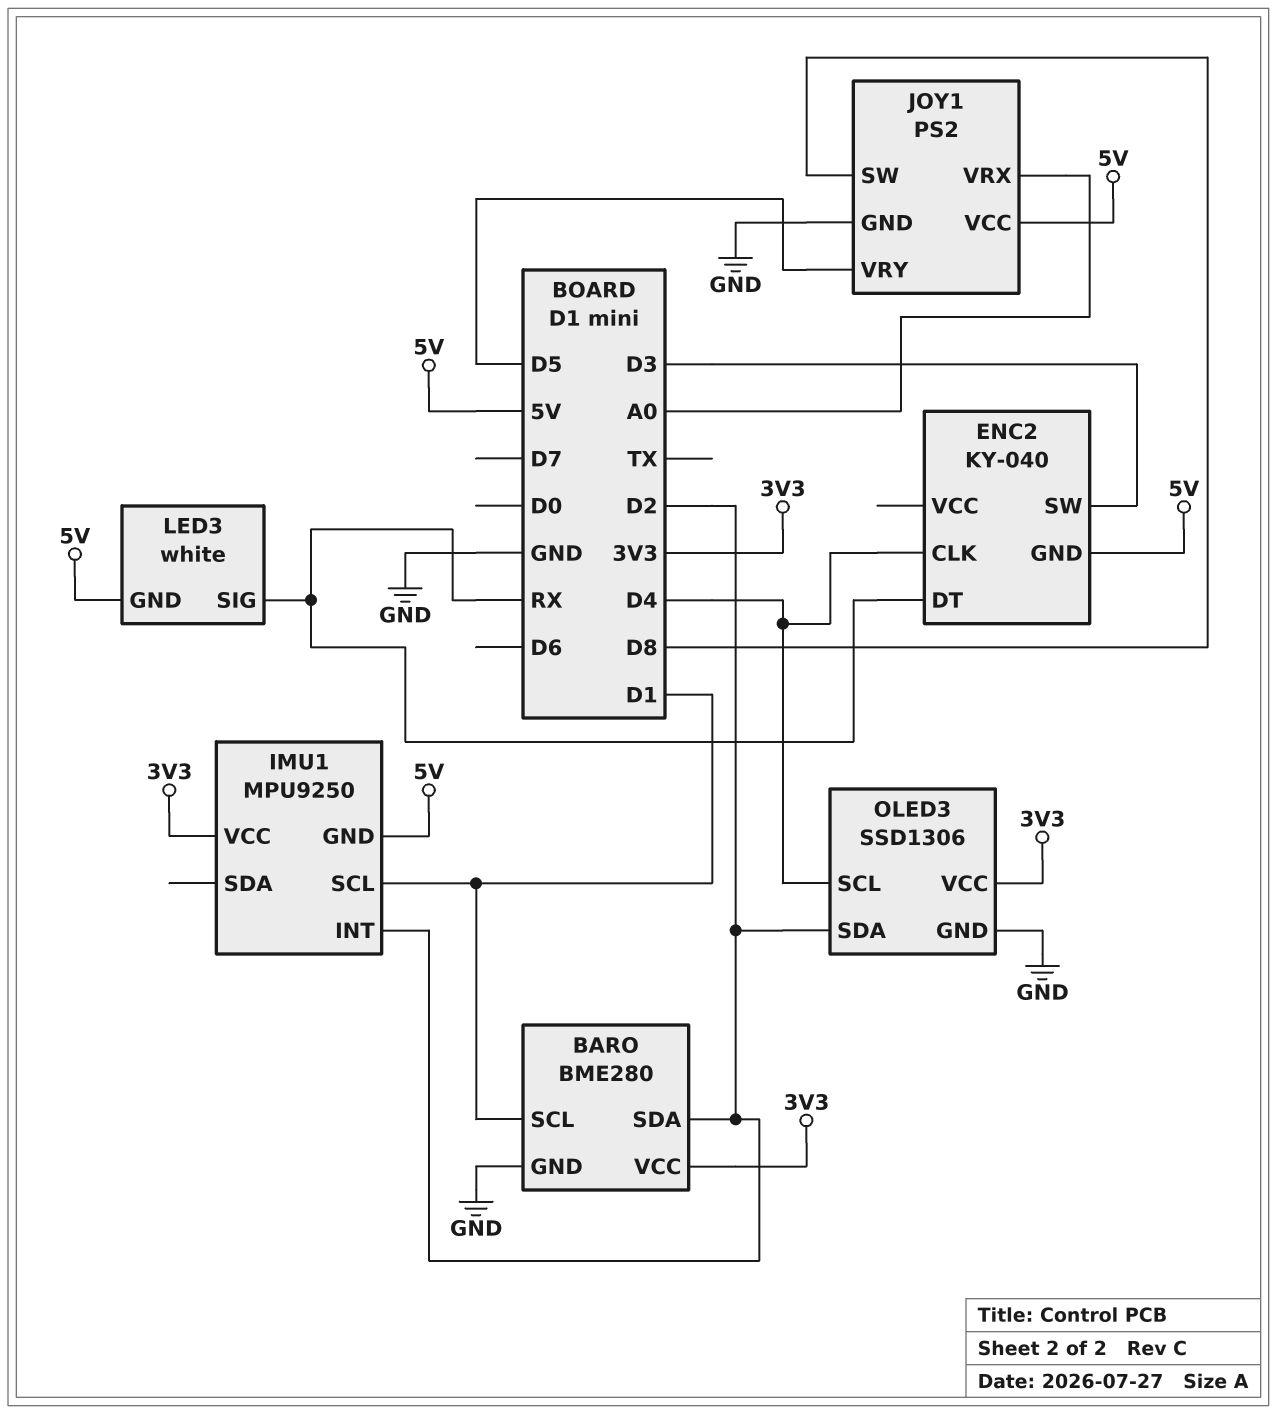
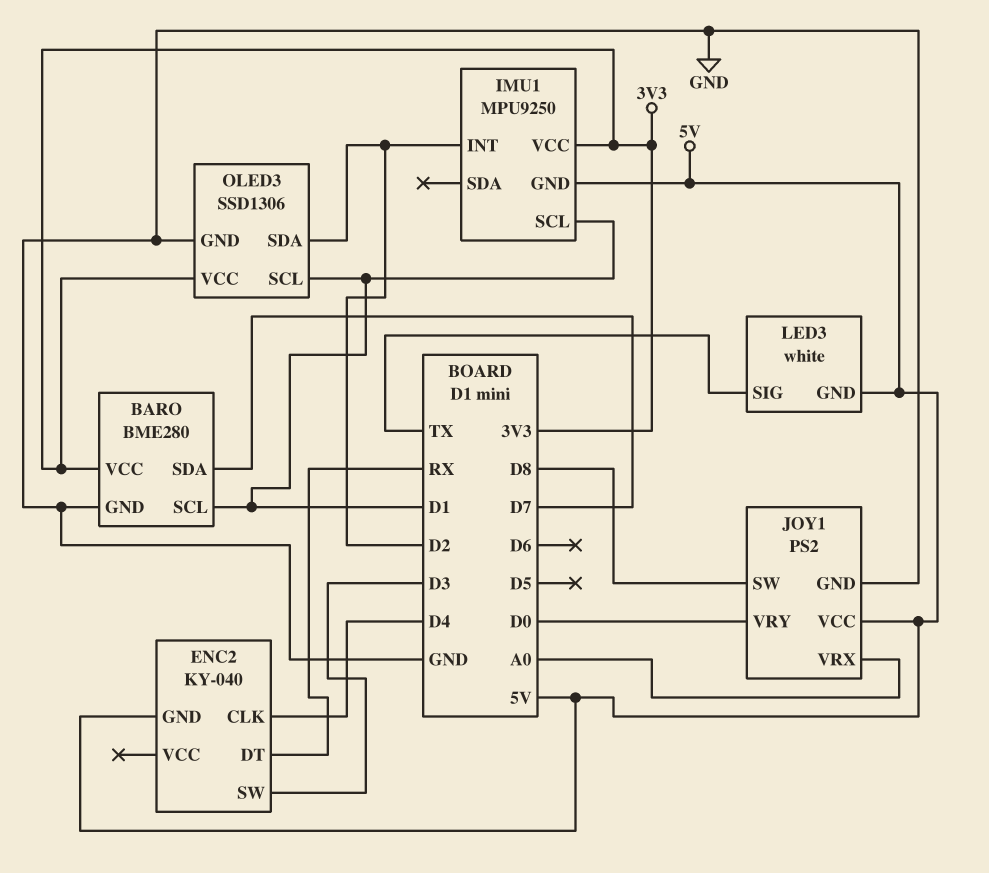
BARO pin SDA: D2 -> D7
JOY1 pin VRY: D5 -> D0
LED3 pin SIG: RX -> TX
OLED3 pin SCL: D4 -> D1

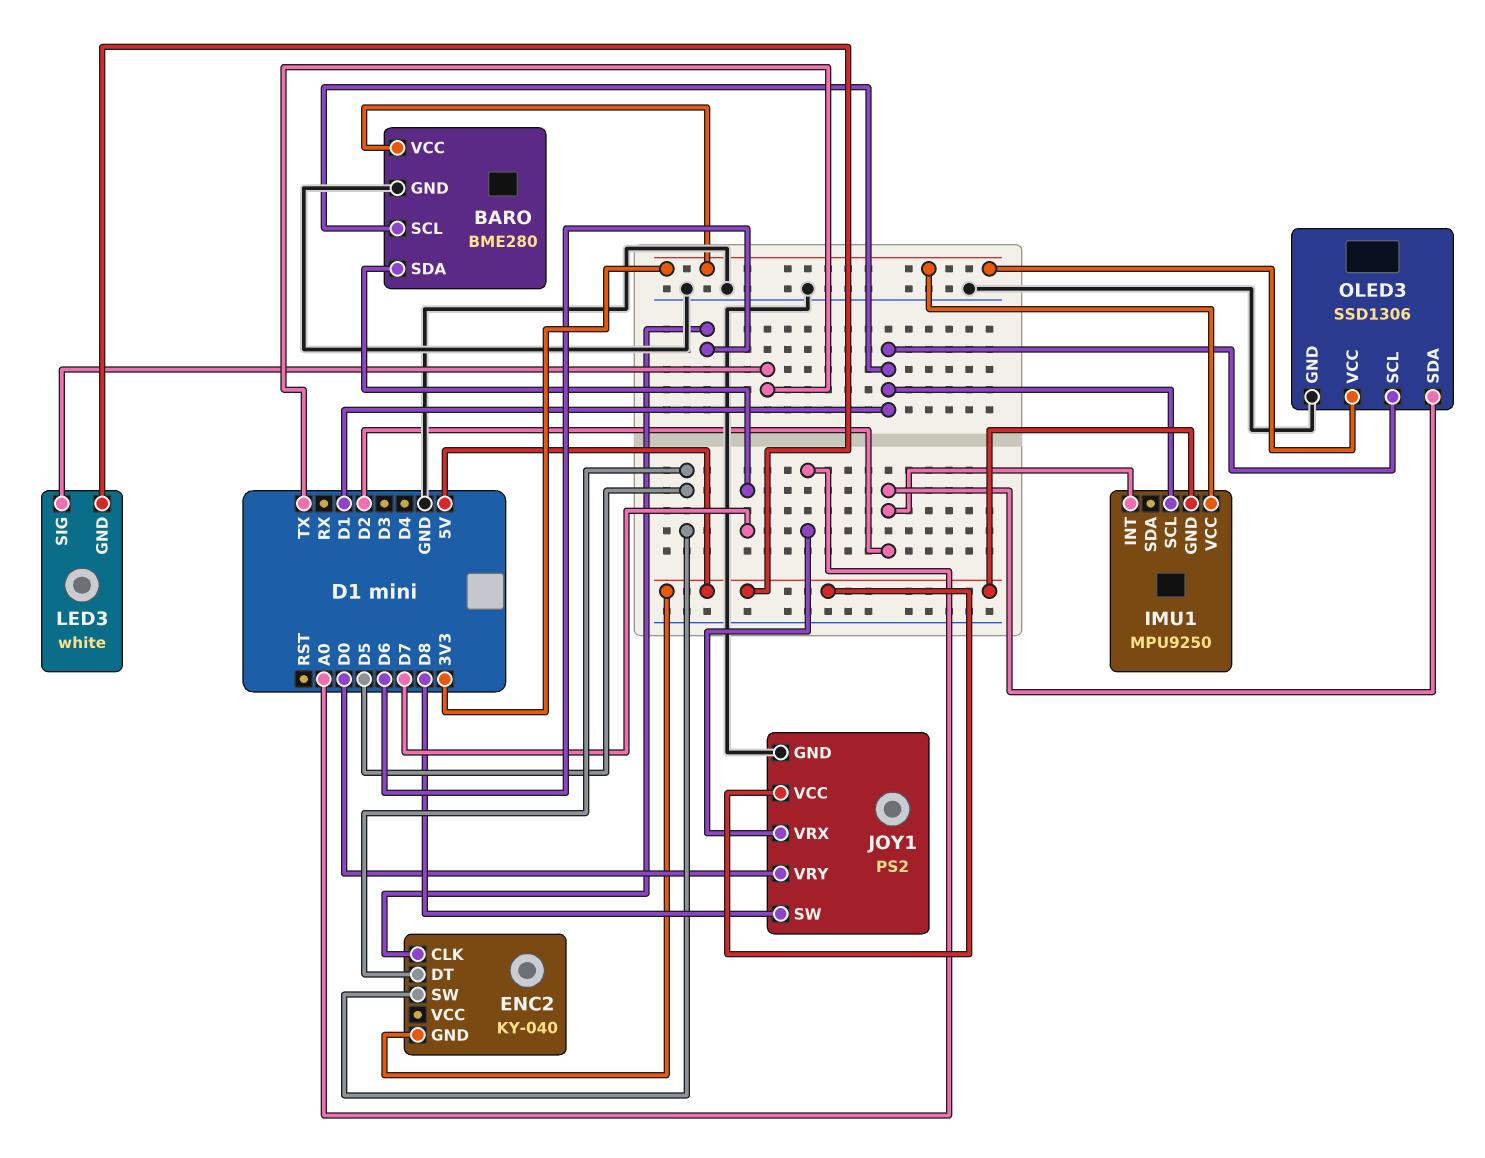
ENC2 pin CLK: D4 -> D6
ENC2 pin DT: RX -> D5
ENC2 pin SW: D3 -> D5

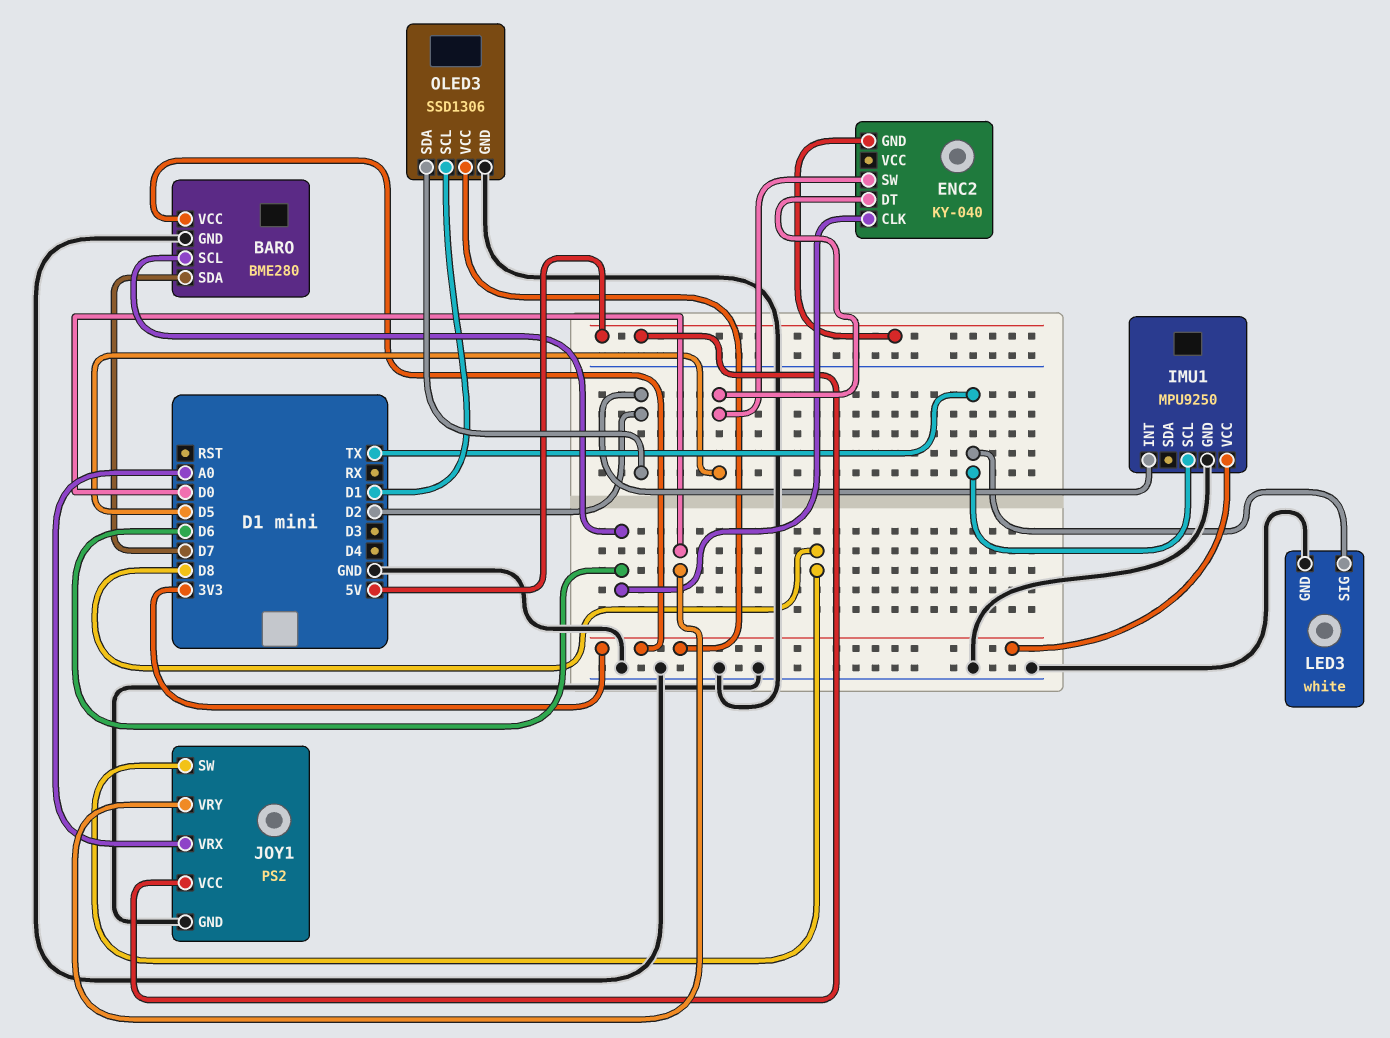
BARO pin SCL: D1 -> D6
IMU1 pin GND: 5V -> GND
IMU1 pin SCL: D1 -> TX
LED3 pin GND: 5V -> GND

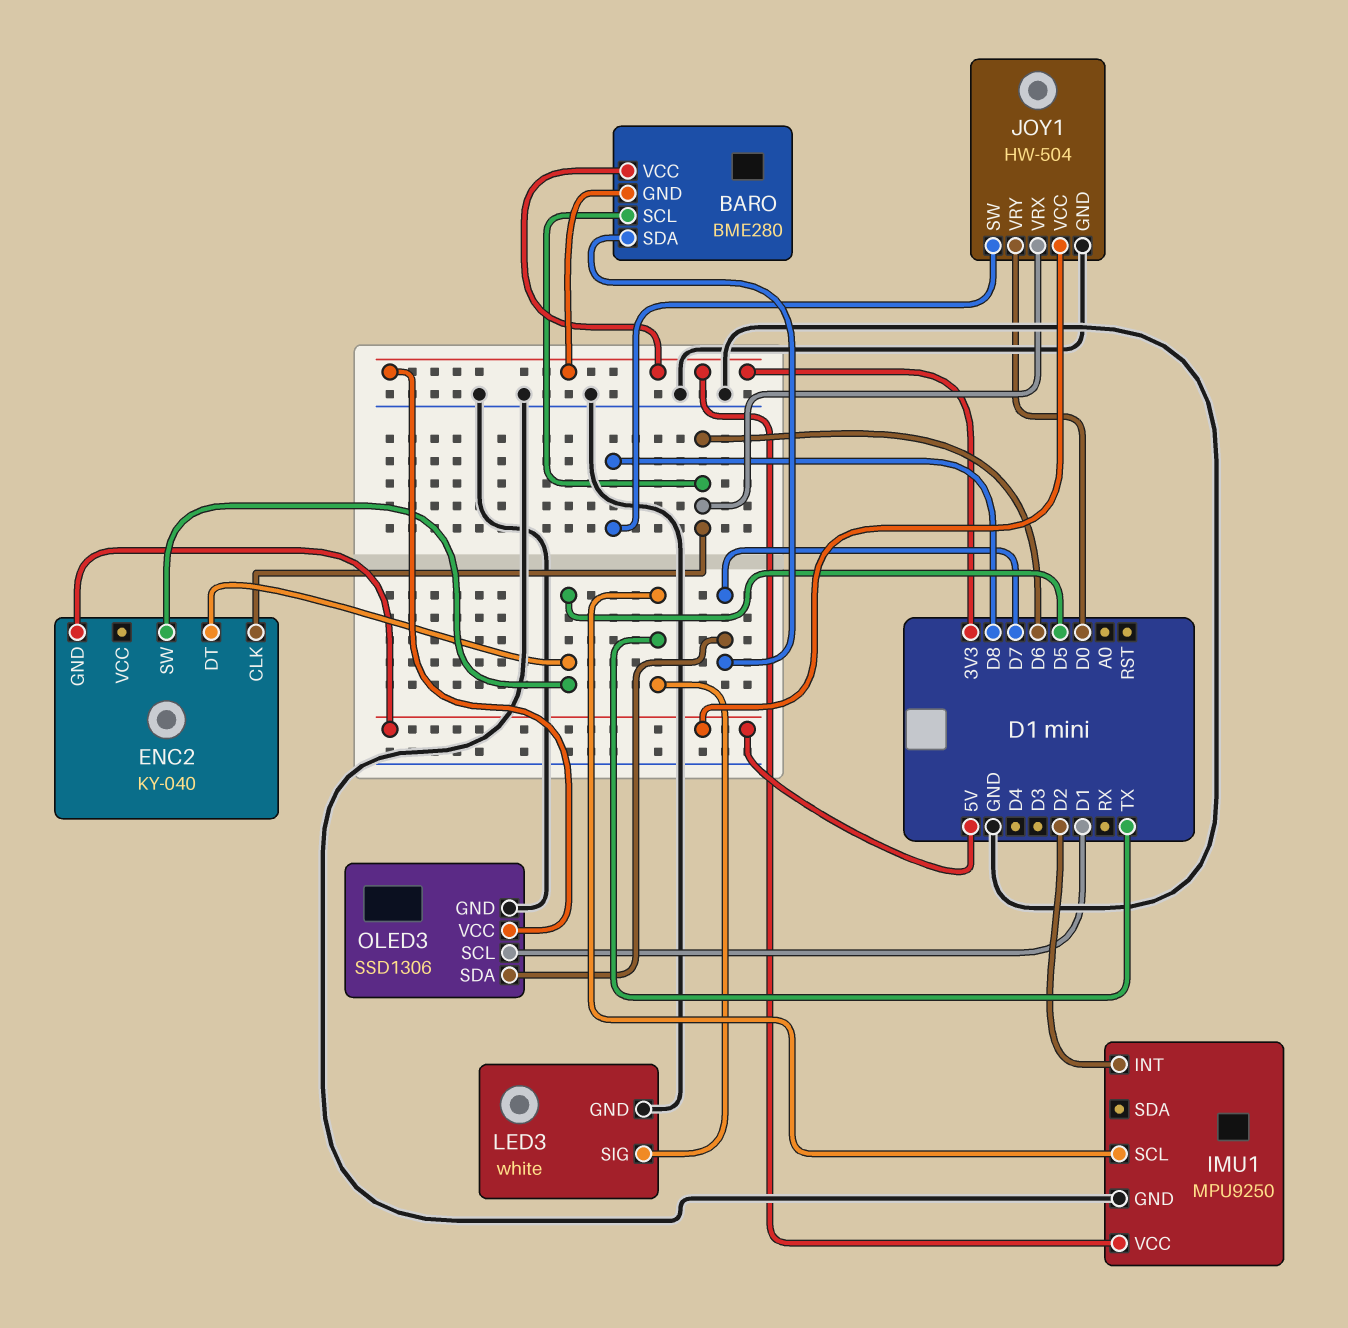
BARO pin GND: GND -> 3V3
JOY1: PS2 -> HW-504
JOY1 pin VRX: A0 -> D6
OLED3 pin SDA: D2 -> D7

